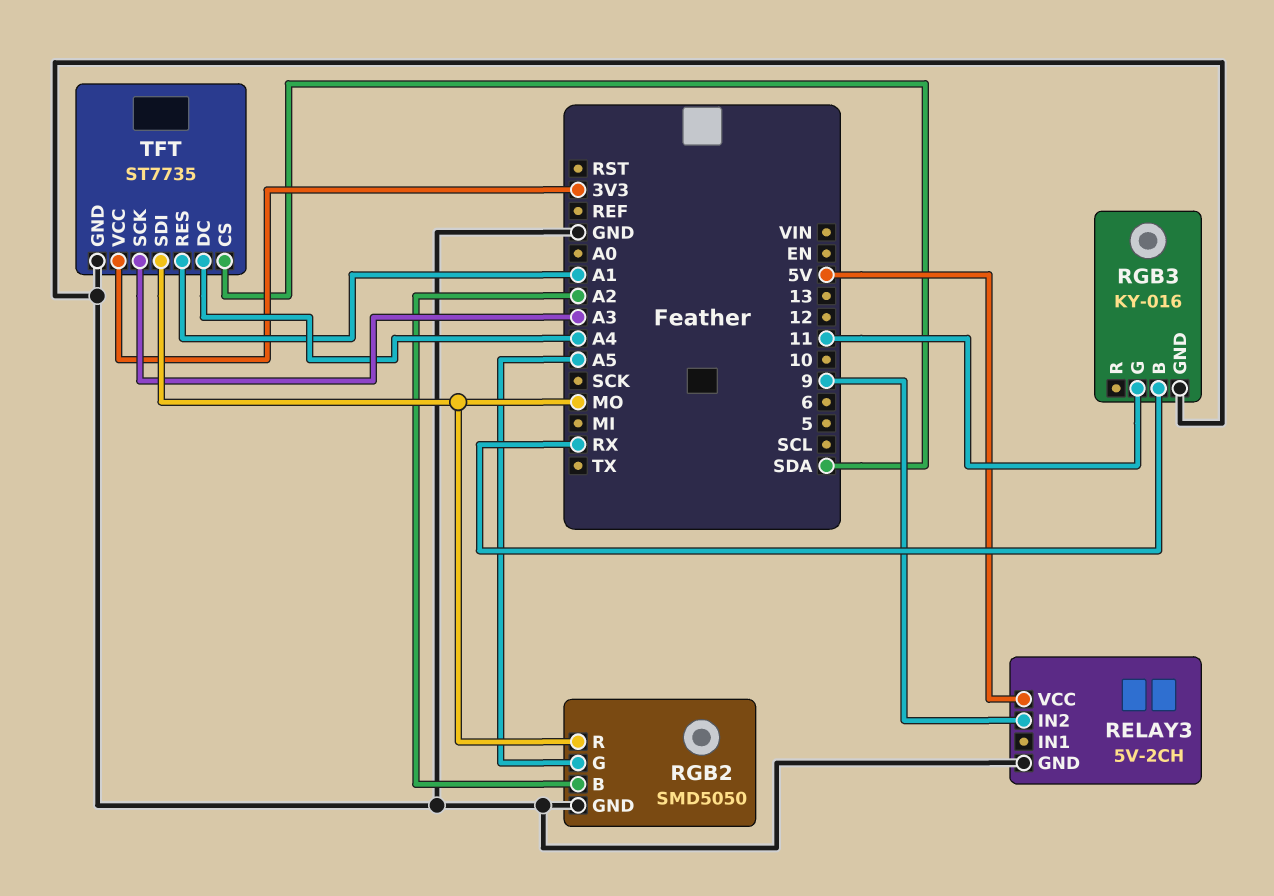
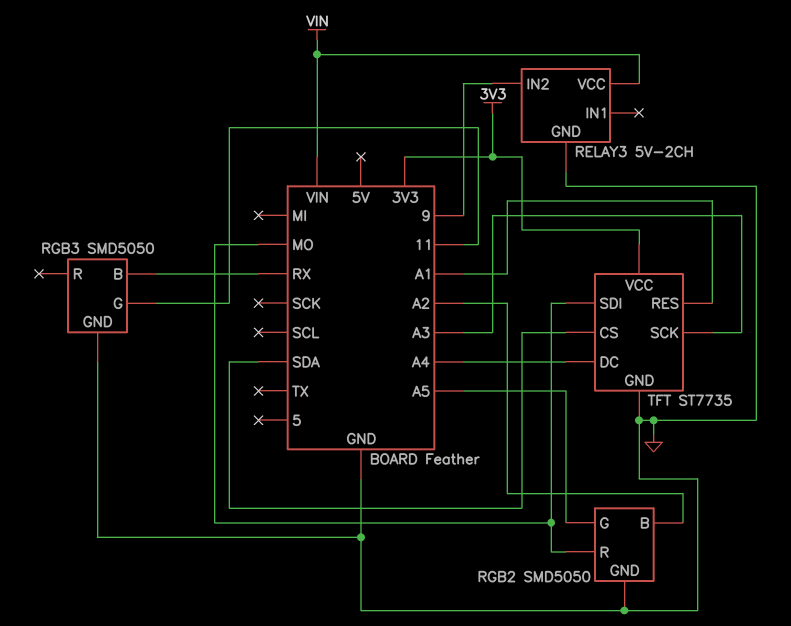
RELAY3 pin VCC: 5V -> VIN
RGB3: KY-016 -> SMD5050

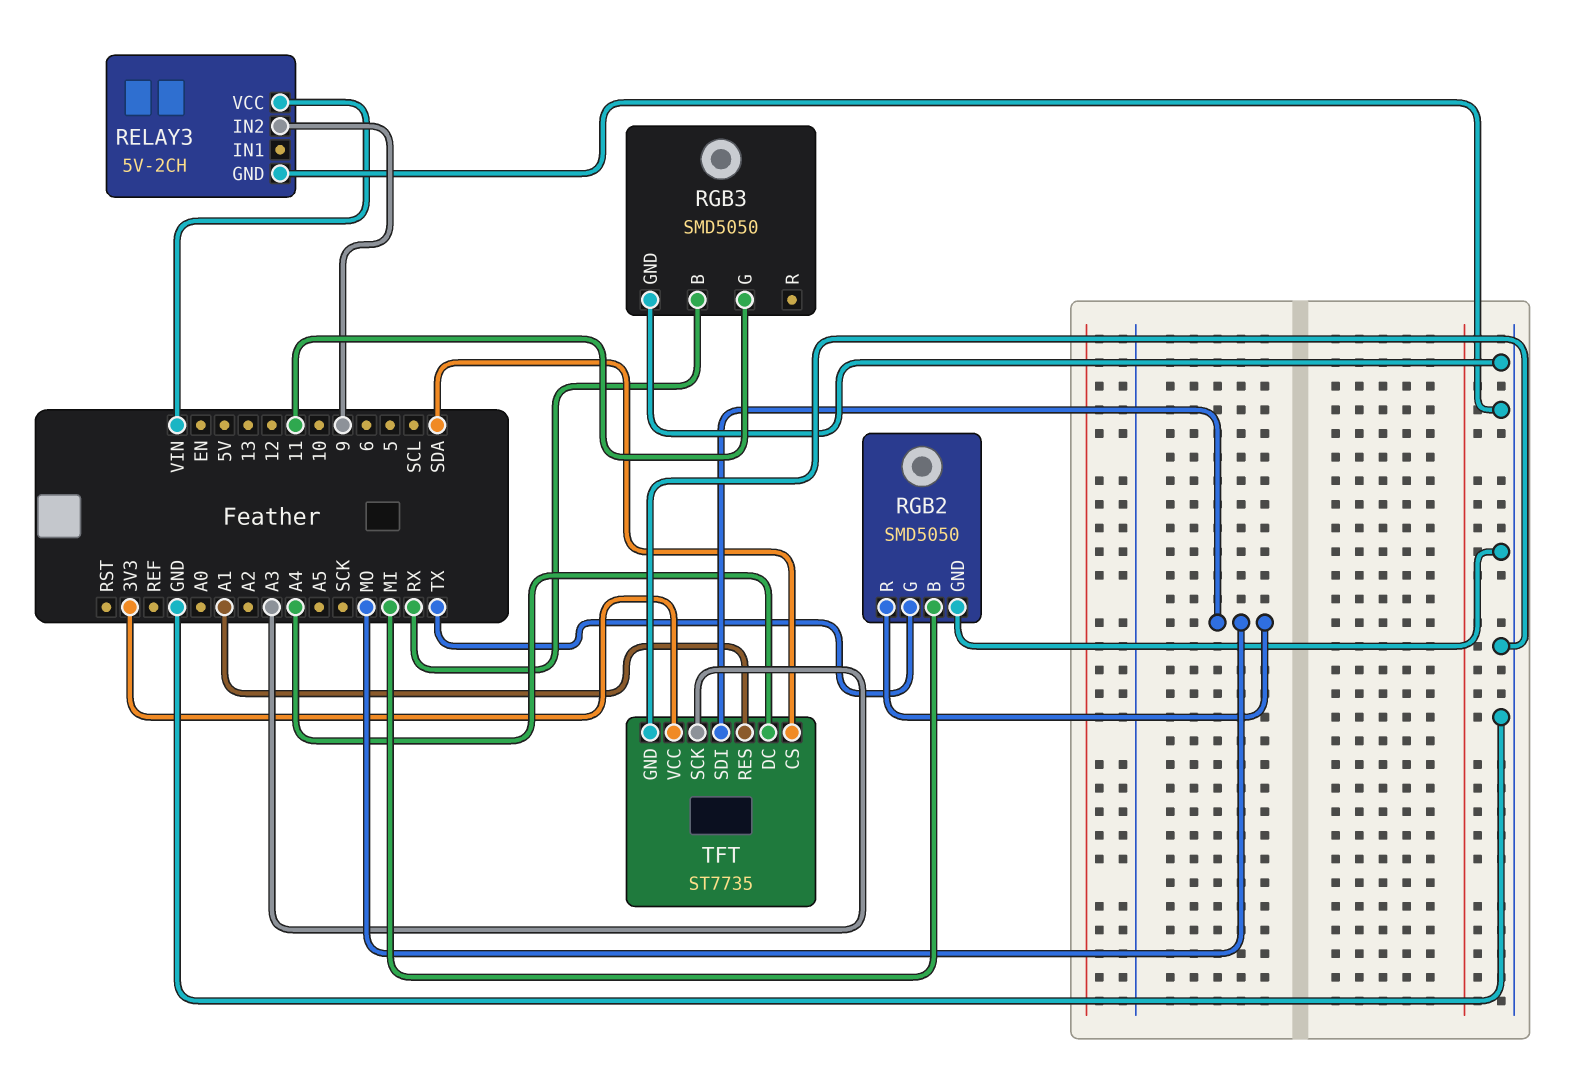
RGB2 pin B: A2 -> MI
RGB2 pin G: A5 -> TX

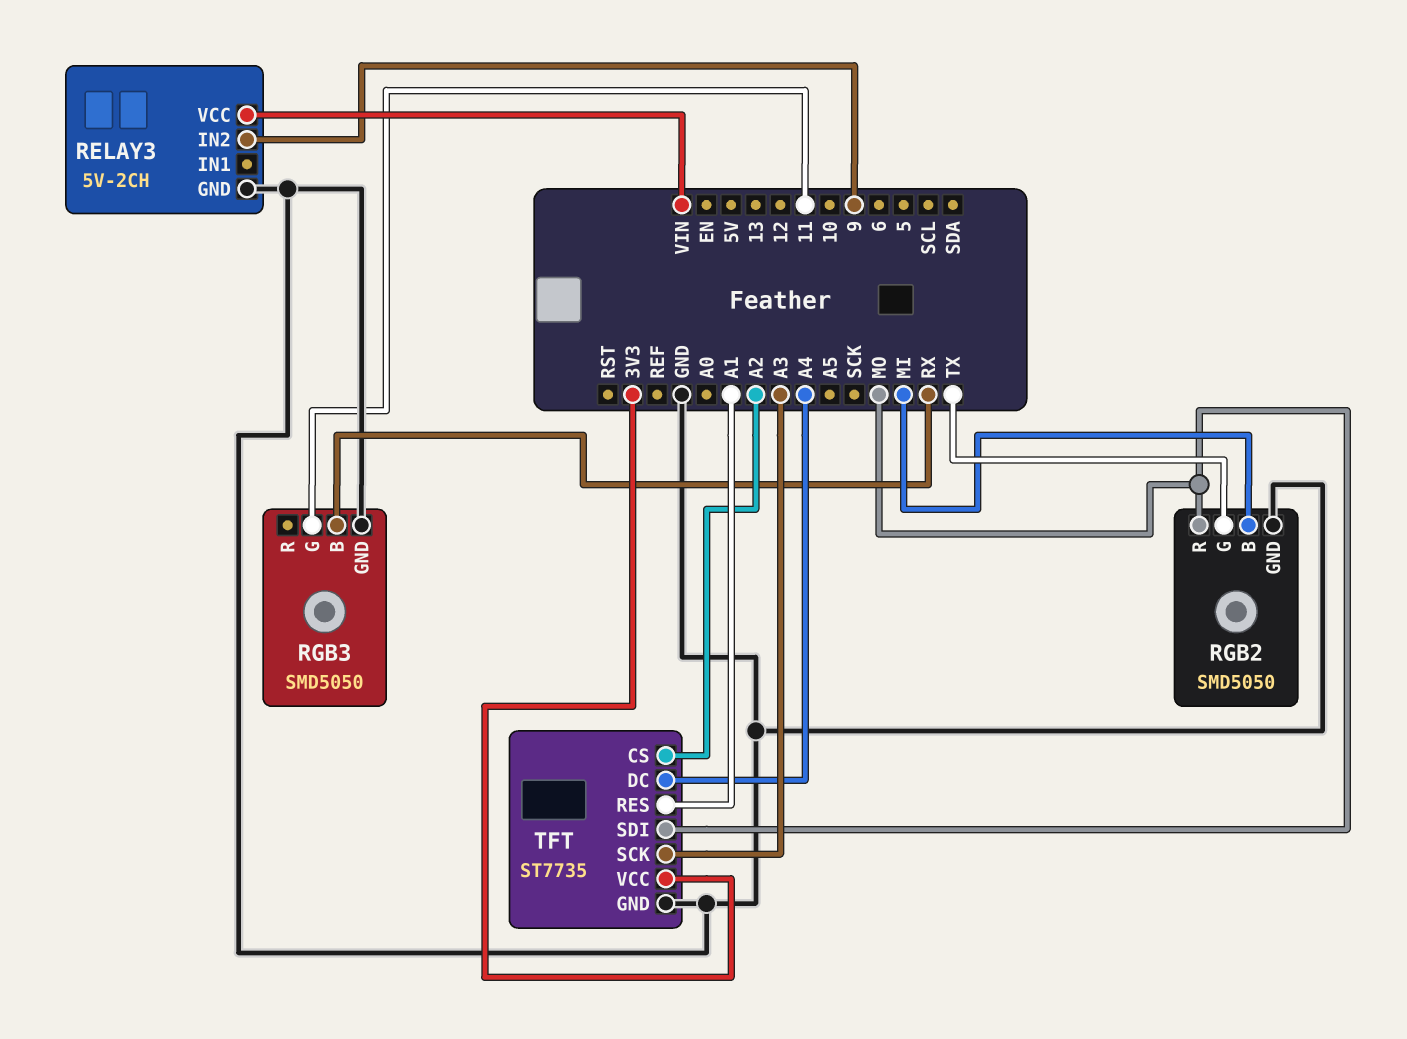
TFT pin CS: SDA -> A2

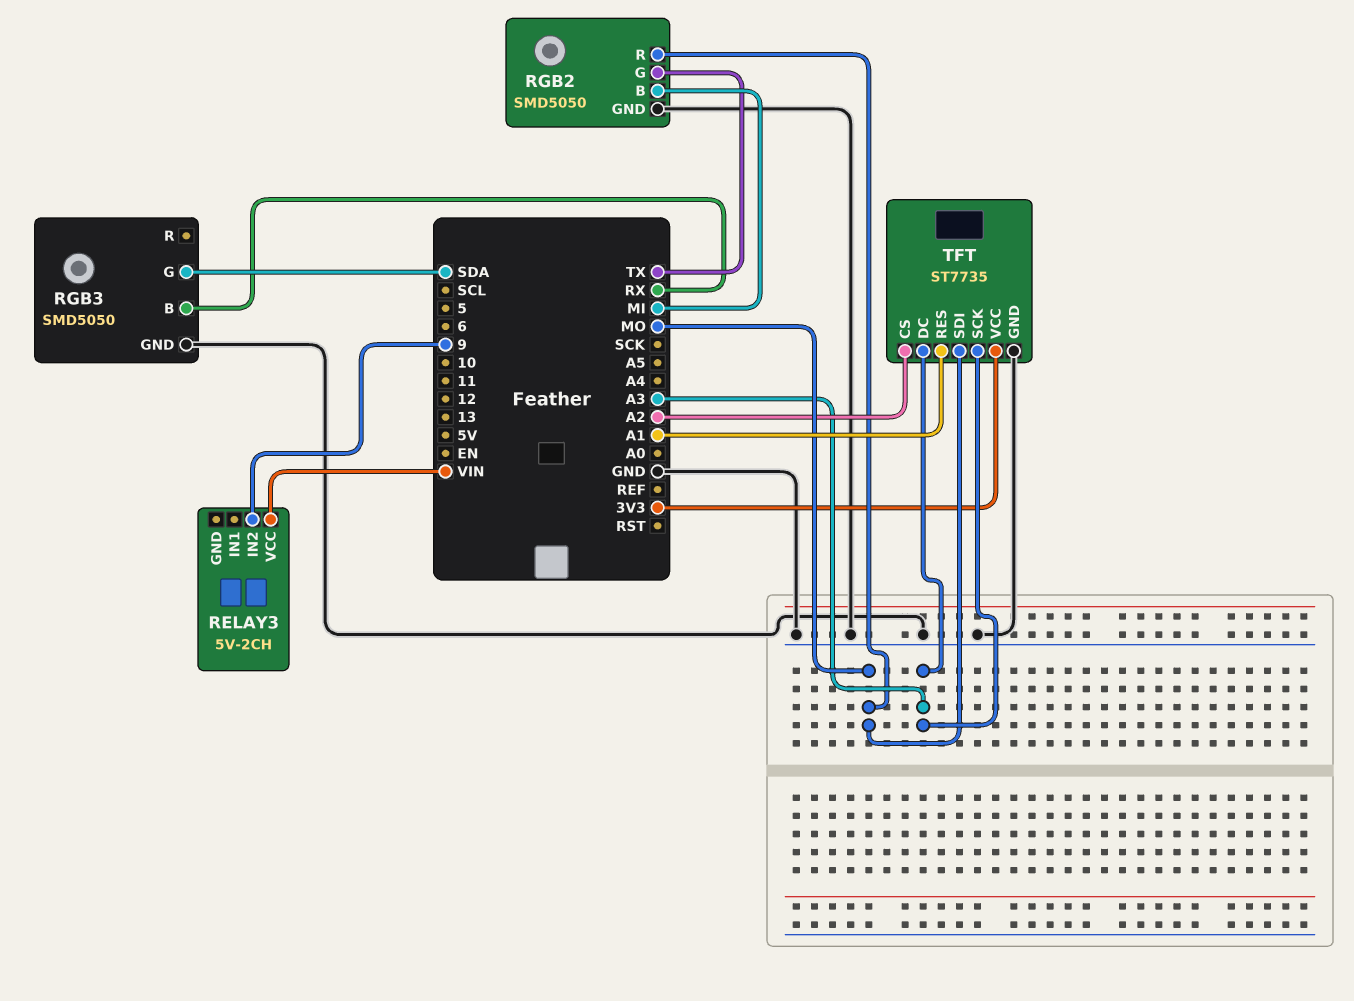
RELAY3 pin GND: GND -> none
RGB3 pin G: 11 -> SDA
TFT pin DC: A4 -> A3

